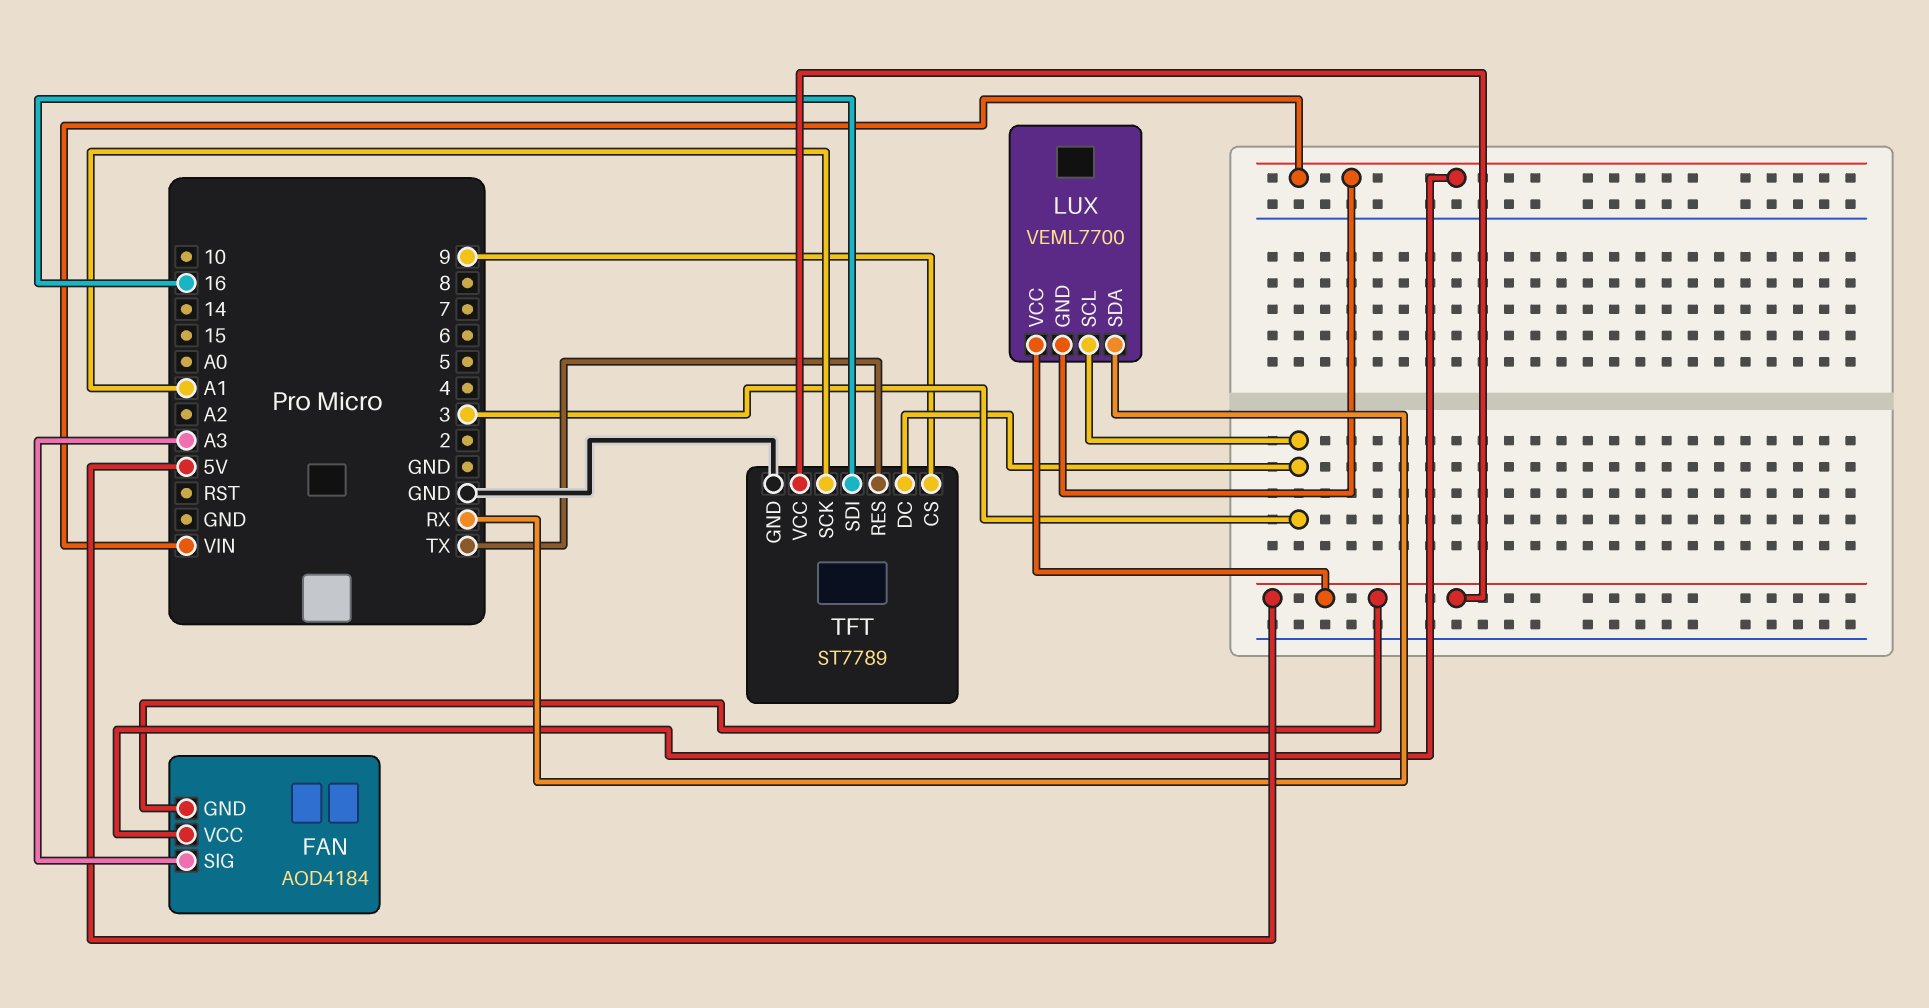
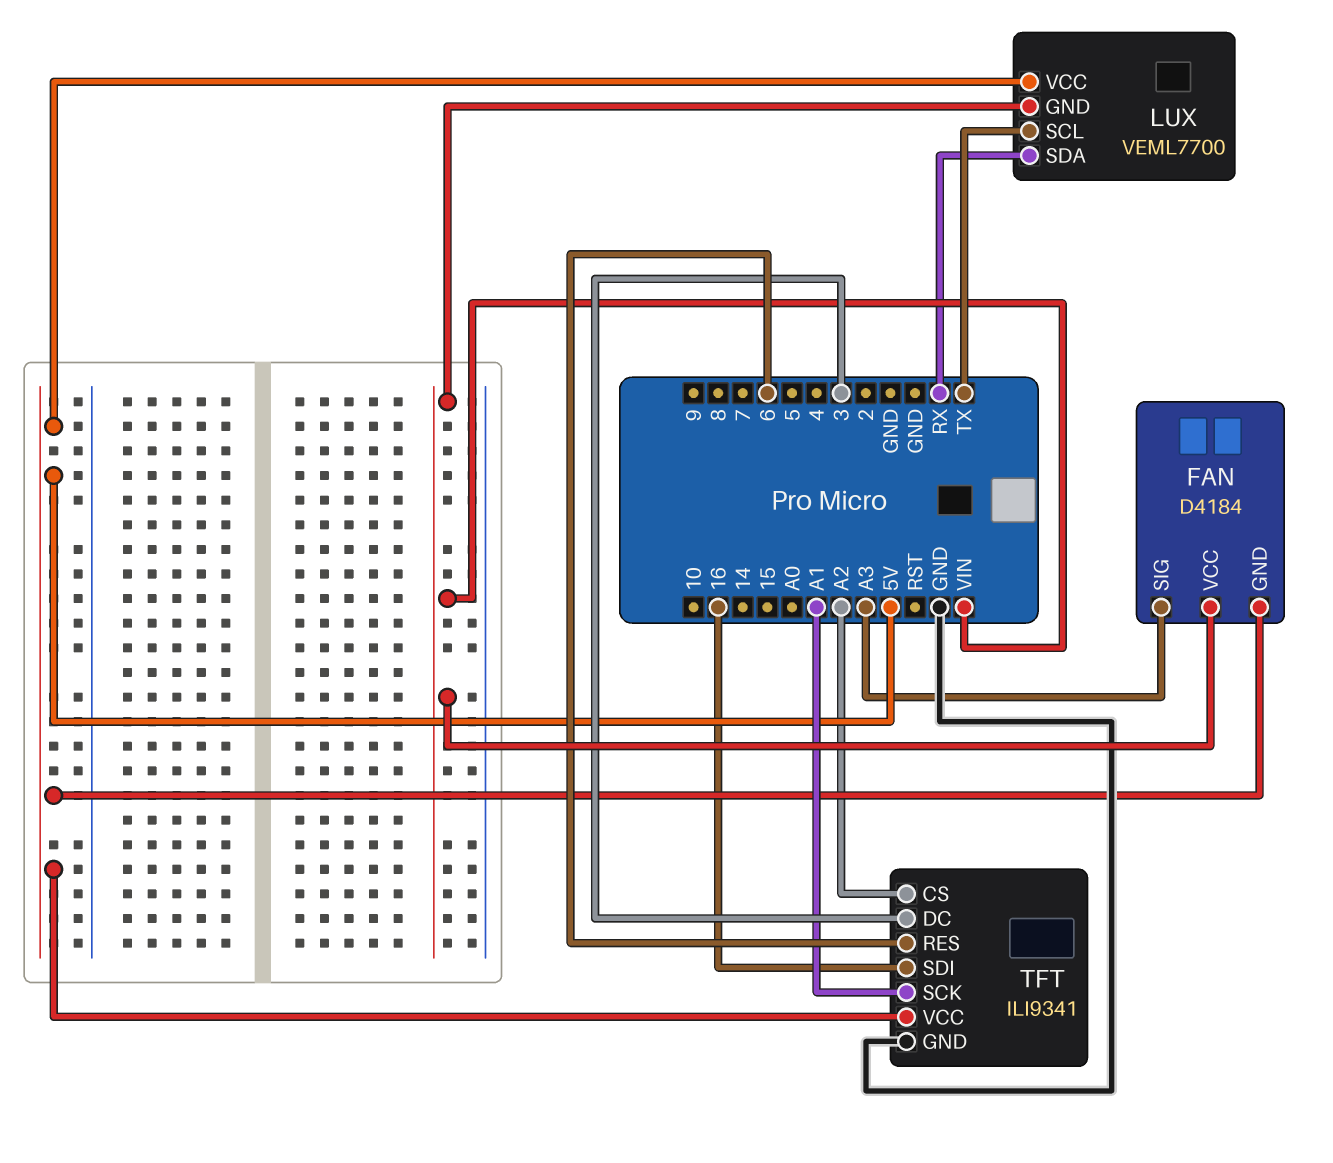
FAN: AOD4184 -> D4184
LUX pin SCL: 3 -> TX
TFT: ST7789 -> ILI9341
TFT pin CS: 9 -> A2
TFT pin RES: TX -> 6

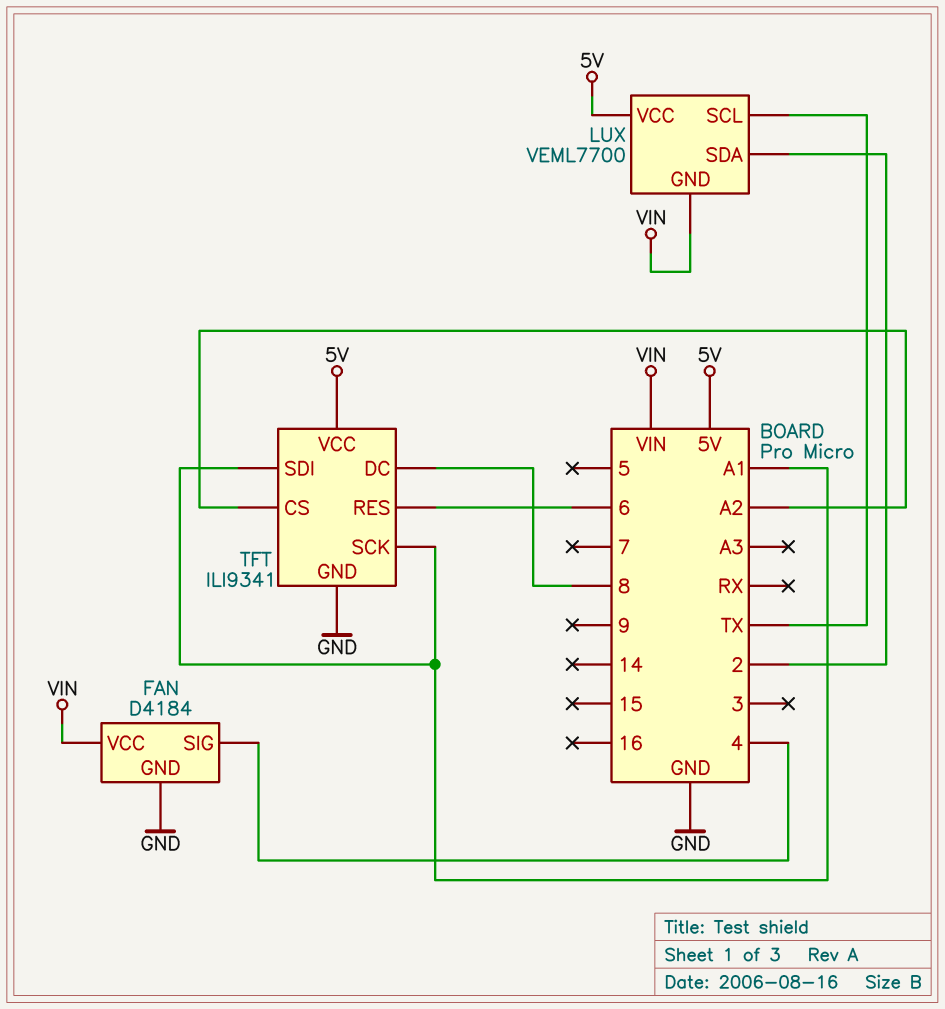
FAN pin GND: 5V -> GND
FAN pin SIG: A3 -> 4
LUX pin SDA: RX -> 2
TFT pin DC: 3 -> 8
TFT pin SDI: 16 -> A1

